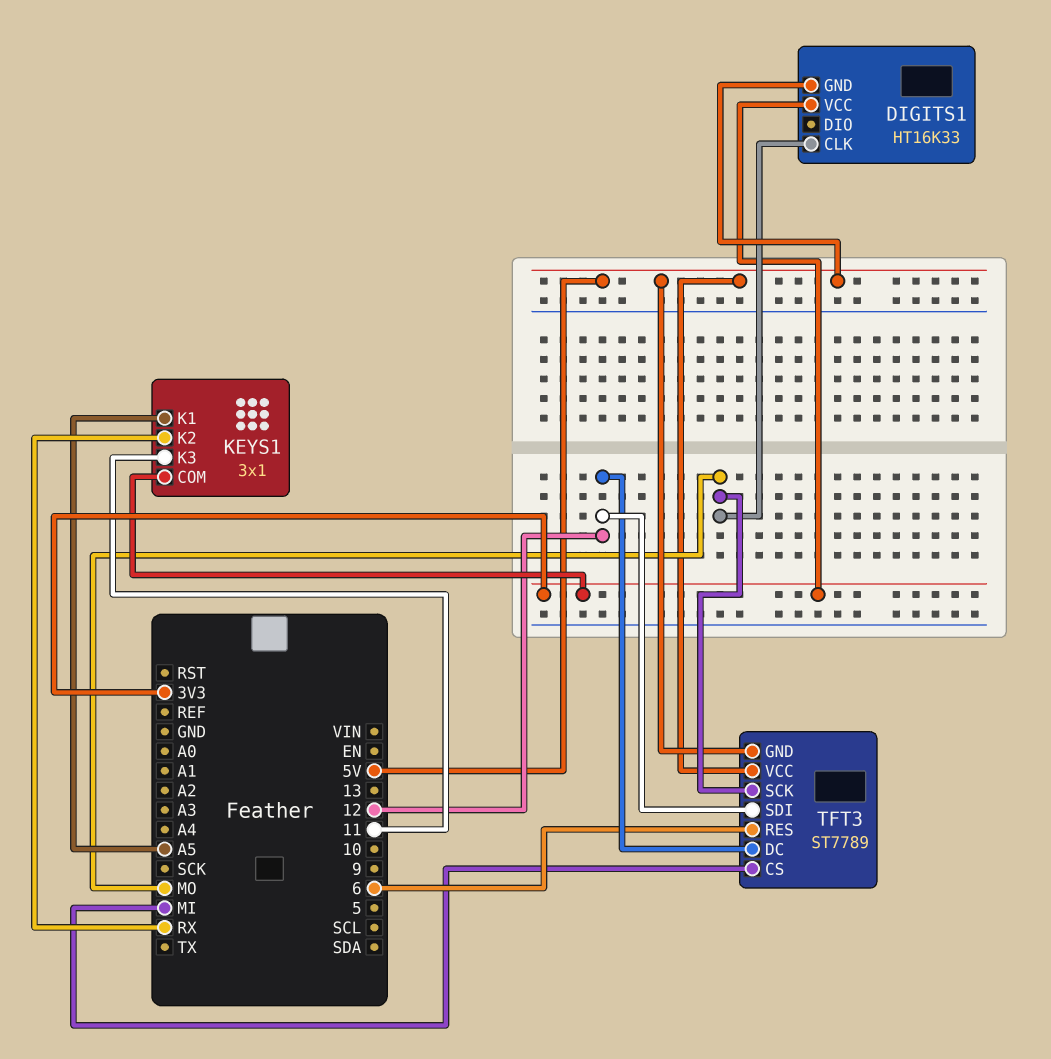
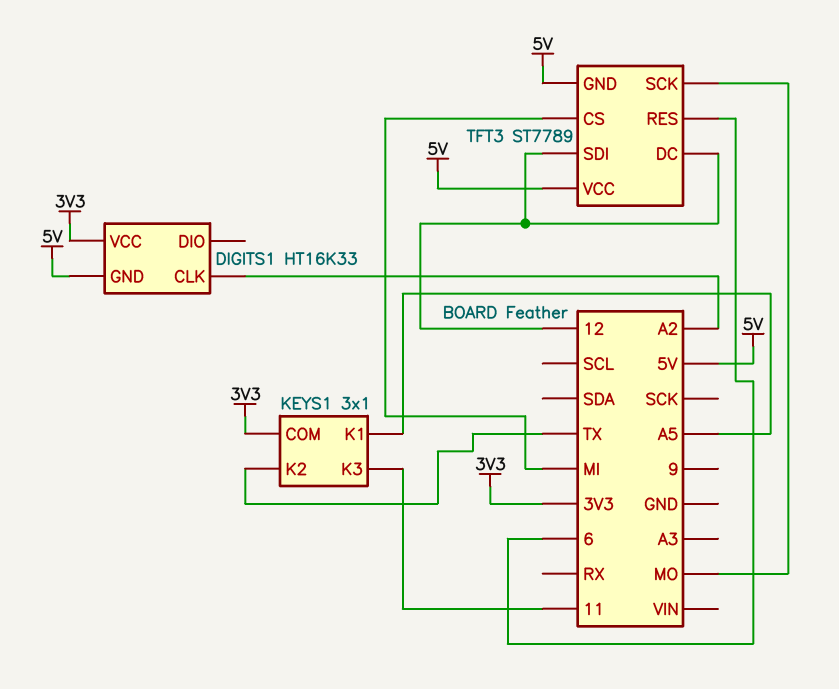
DIGITS1 pin CLK: MO -> A2
KEYS1 pin K2: RX -> TX

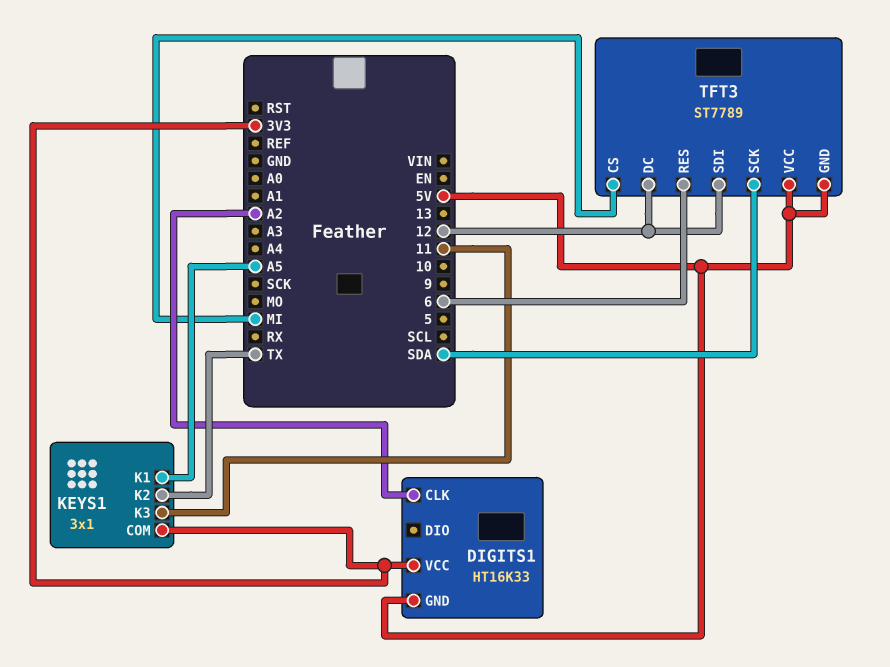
TFT3 pin SCK: MO -> SDA

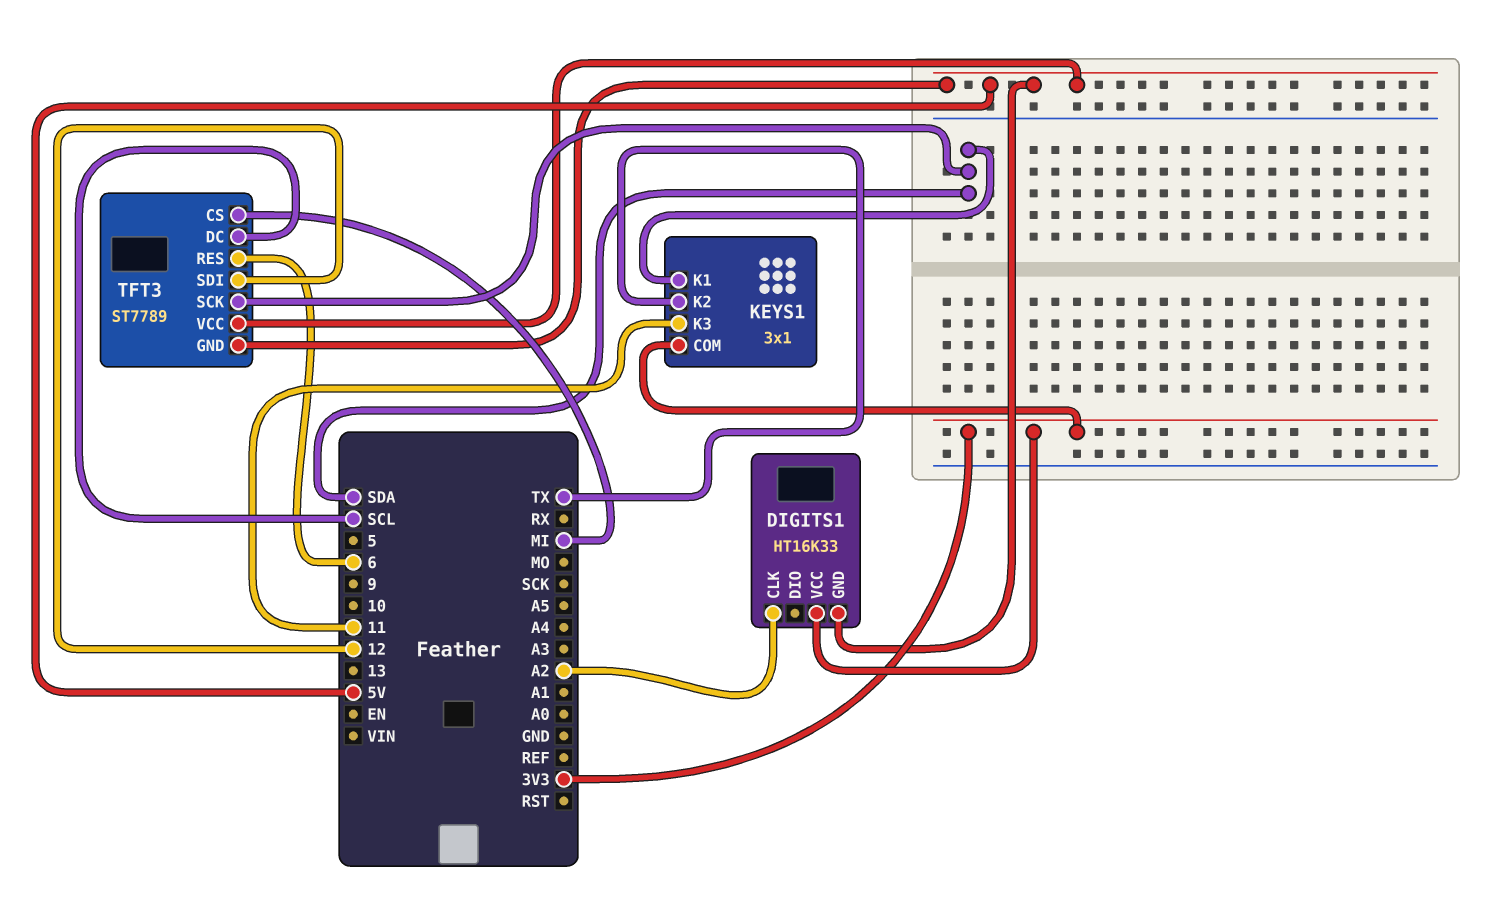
KEYS1 pin K1: A5 -> SDA
TFT3 pin DC: 12 -> SCL

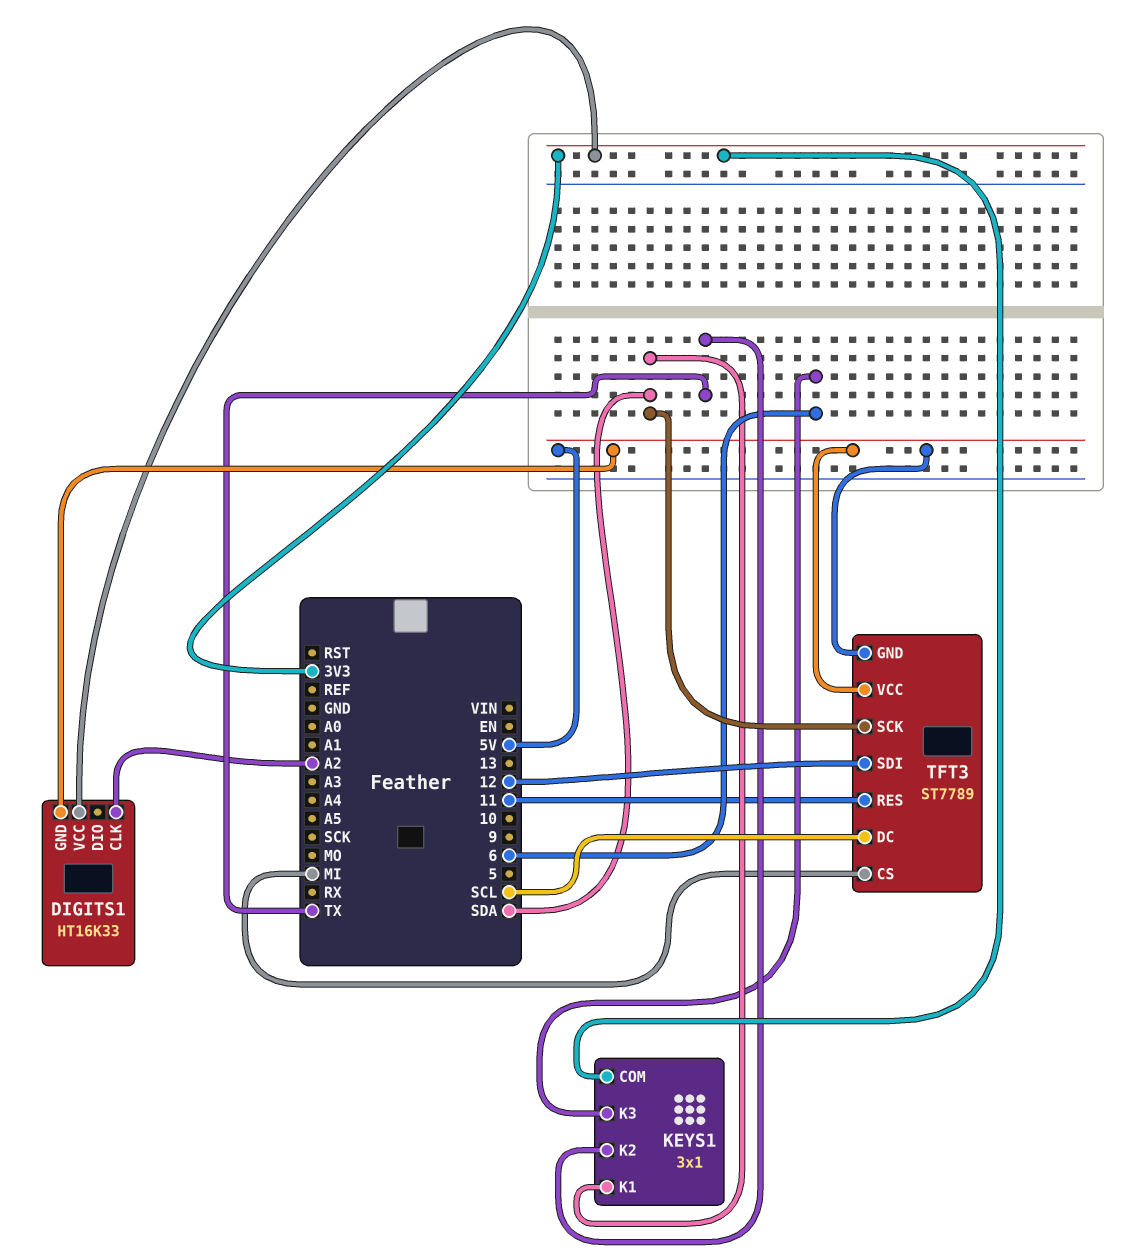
KEYS1 pin K3: 11 -> 6
TFT3 pin RES: 6 -> 11

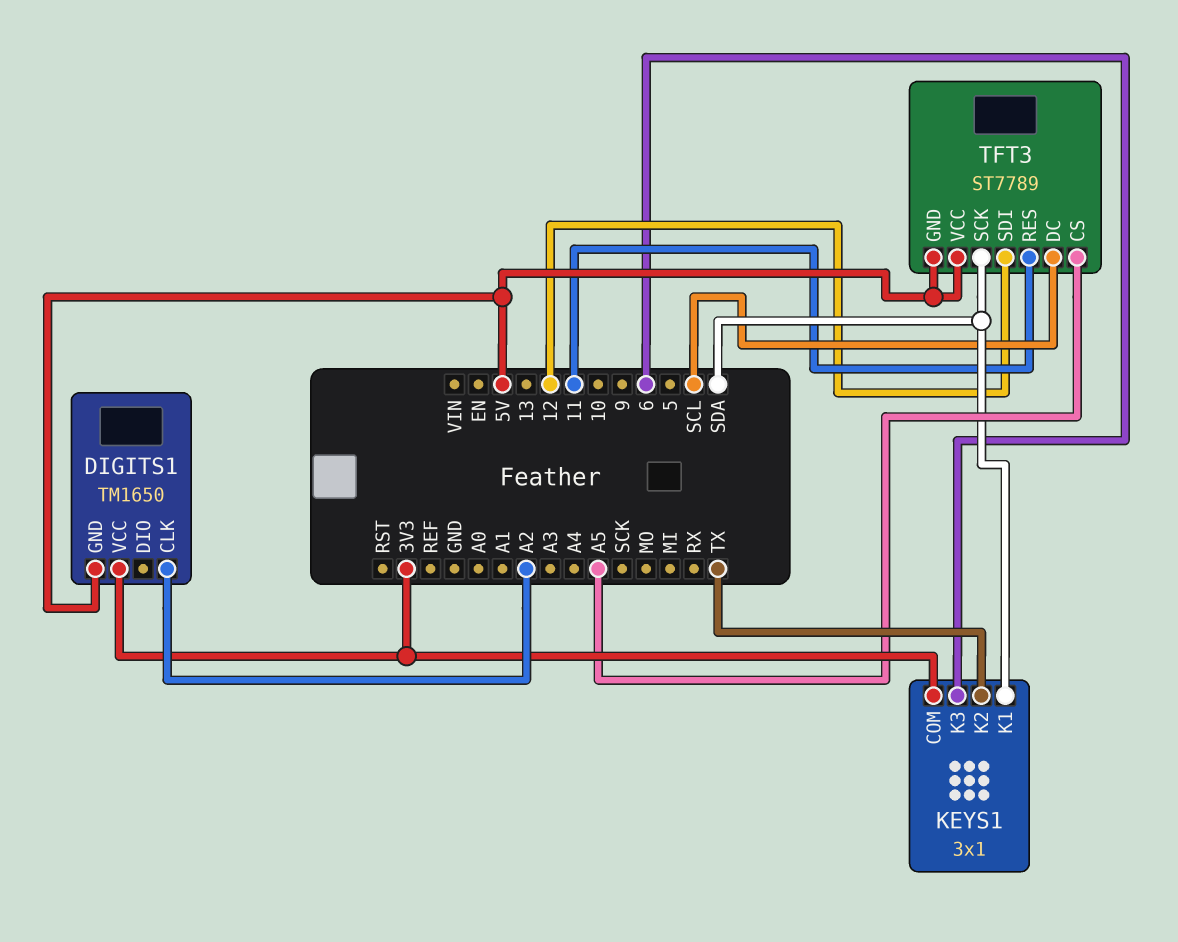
DIGITS1: HT16K33 -> TM1650
TFT3 pin CS: MI -> A5

